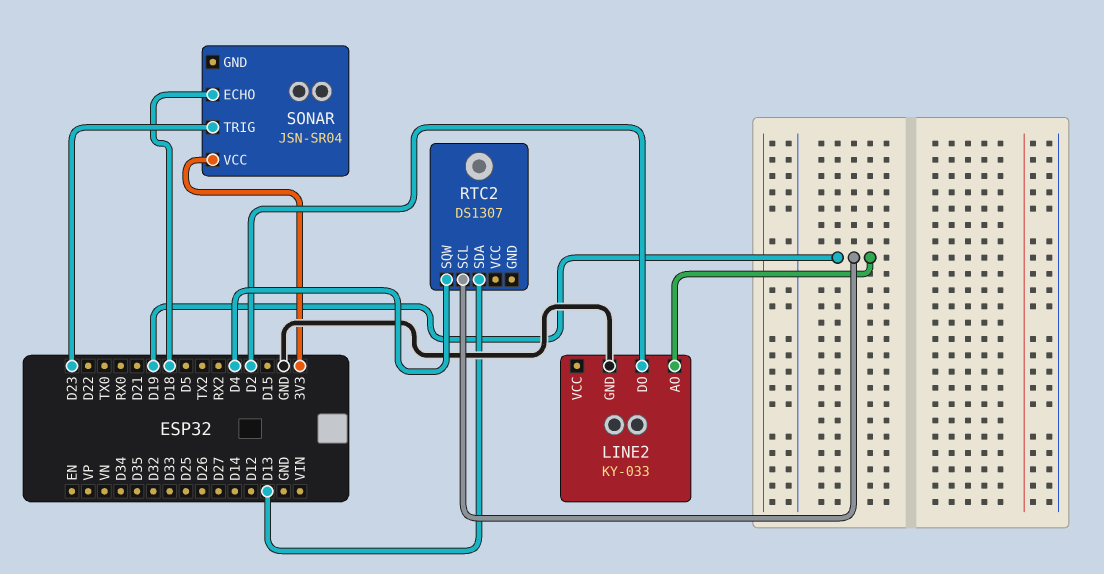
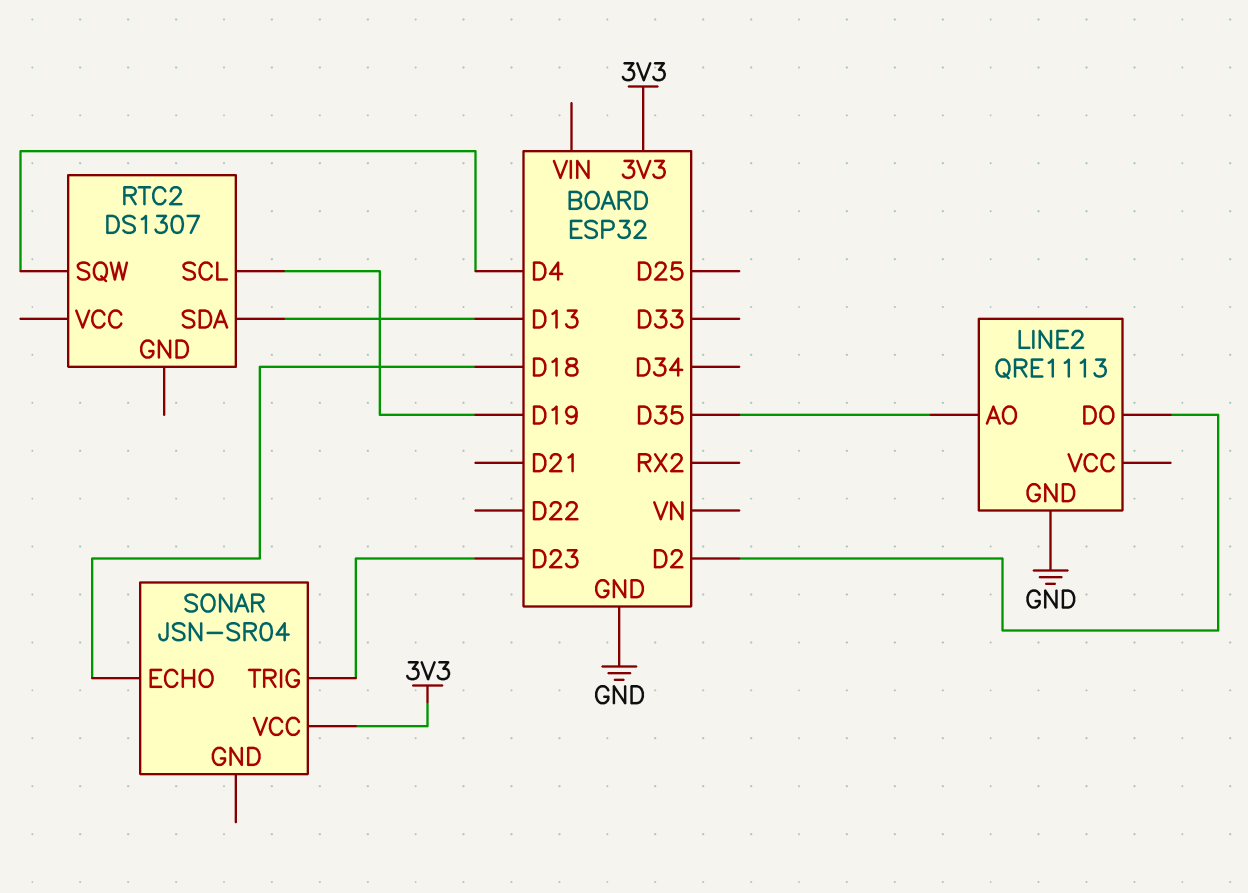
LINE2: KY-033 -> QRE1113
LINE2 pin AO: D19 -> D35

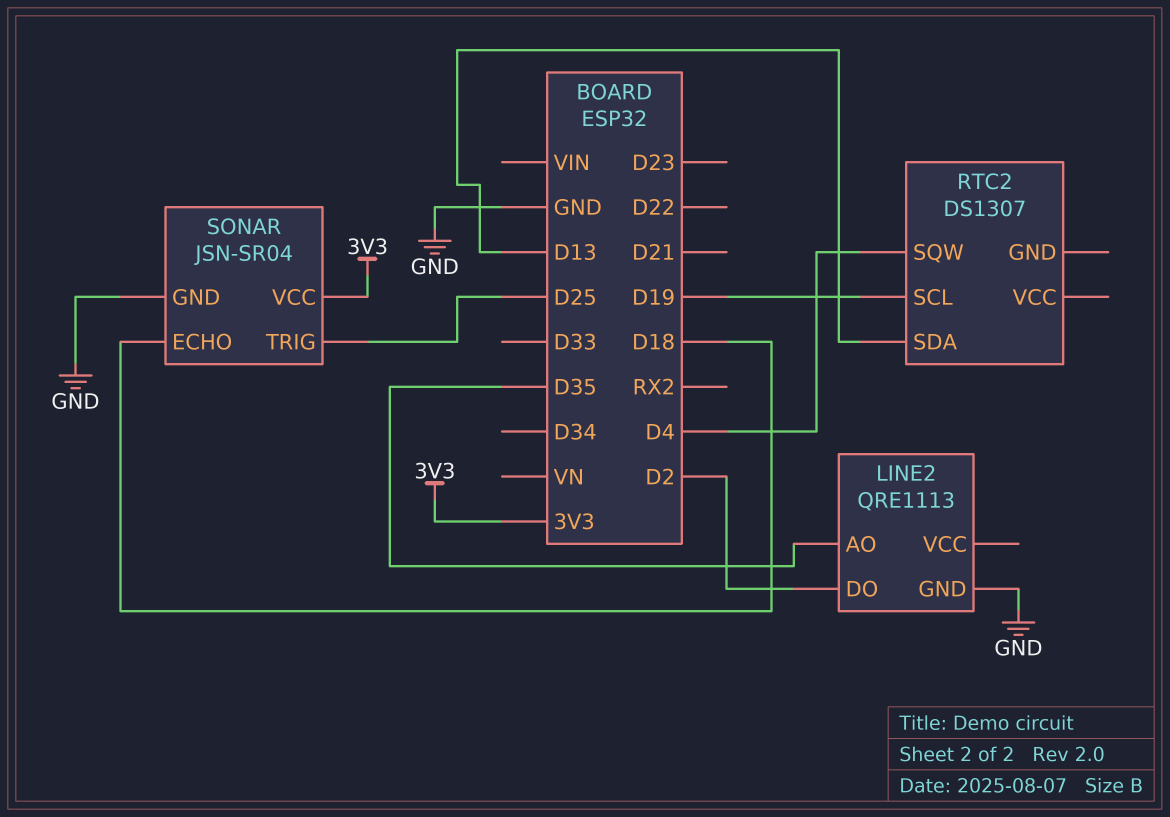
SONAR pin GND: none -> GND
SONAR pin TRIG: D23 -> D25

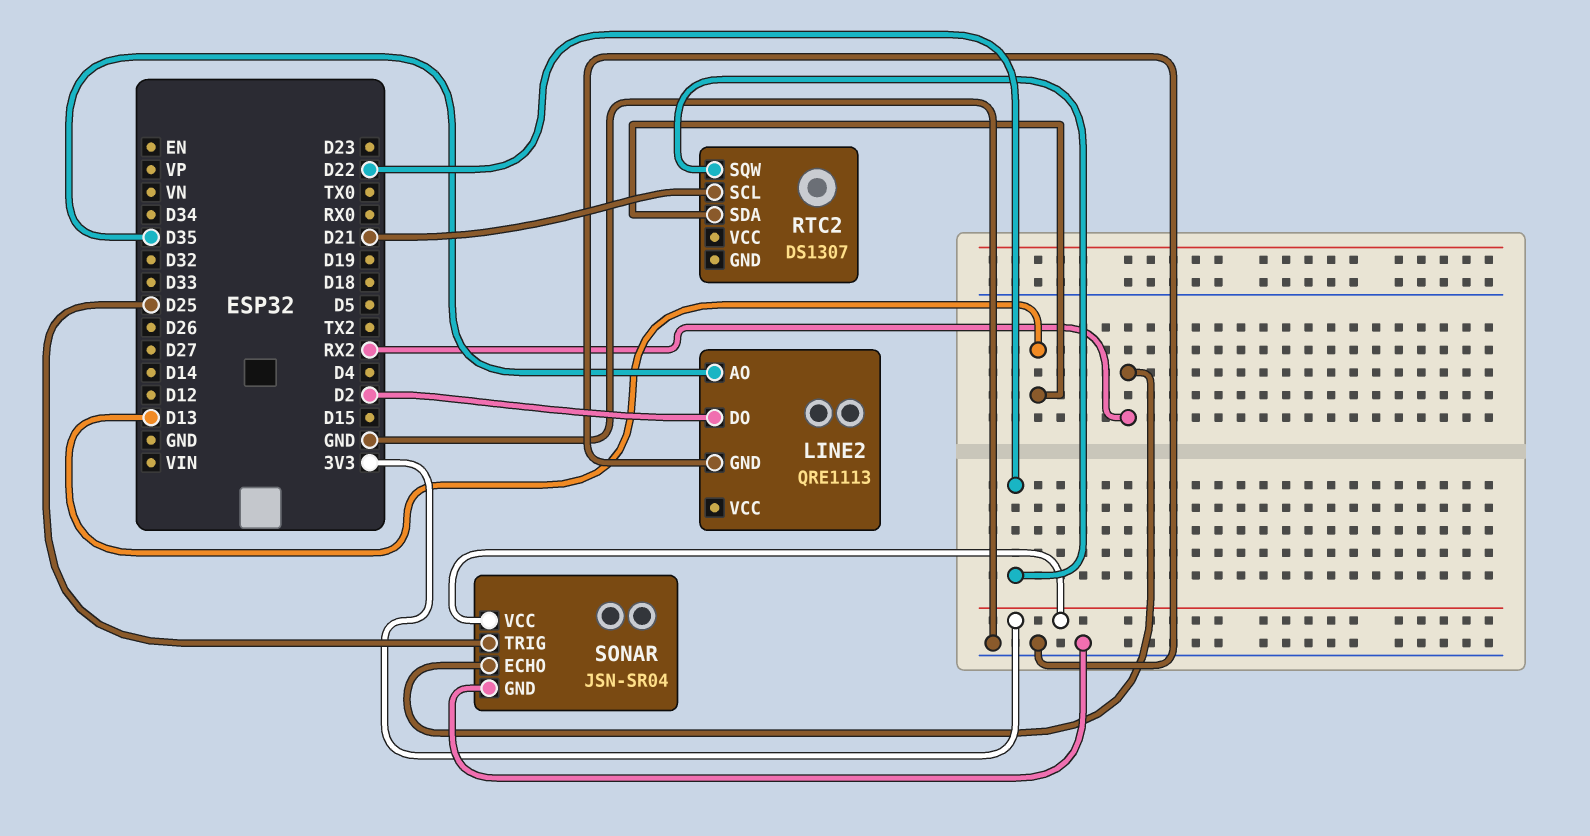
RTC2 pin SCL: D19 -> D21
RTC2 pin SQW: D4 -> D22
SONAR pin ECHO: D18 -> RX2

